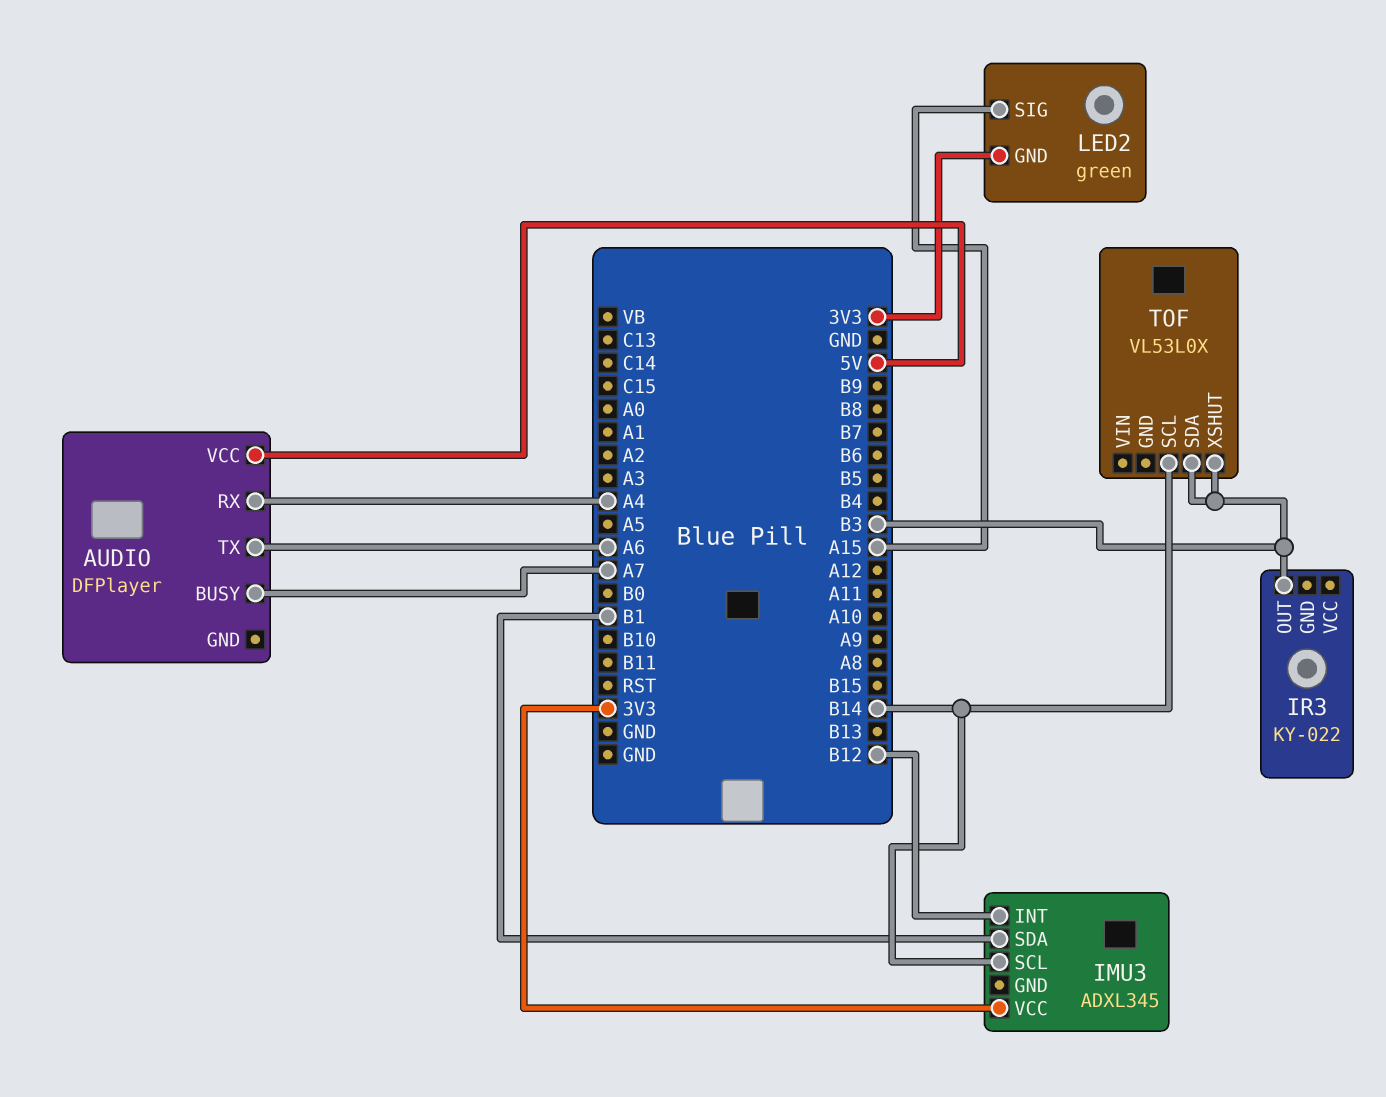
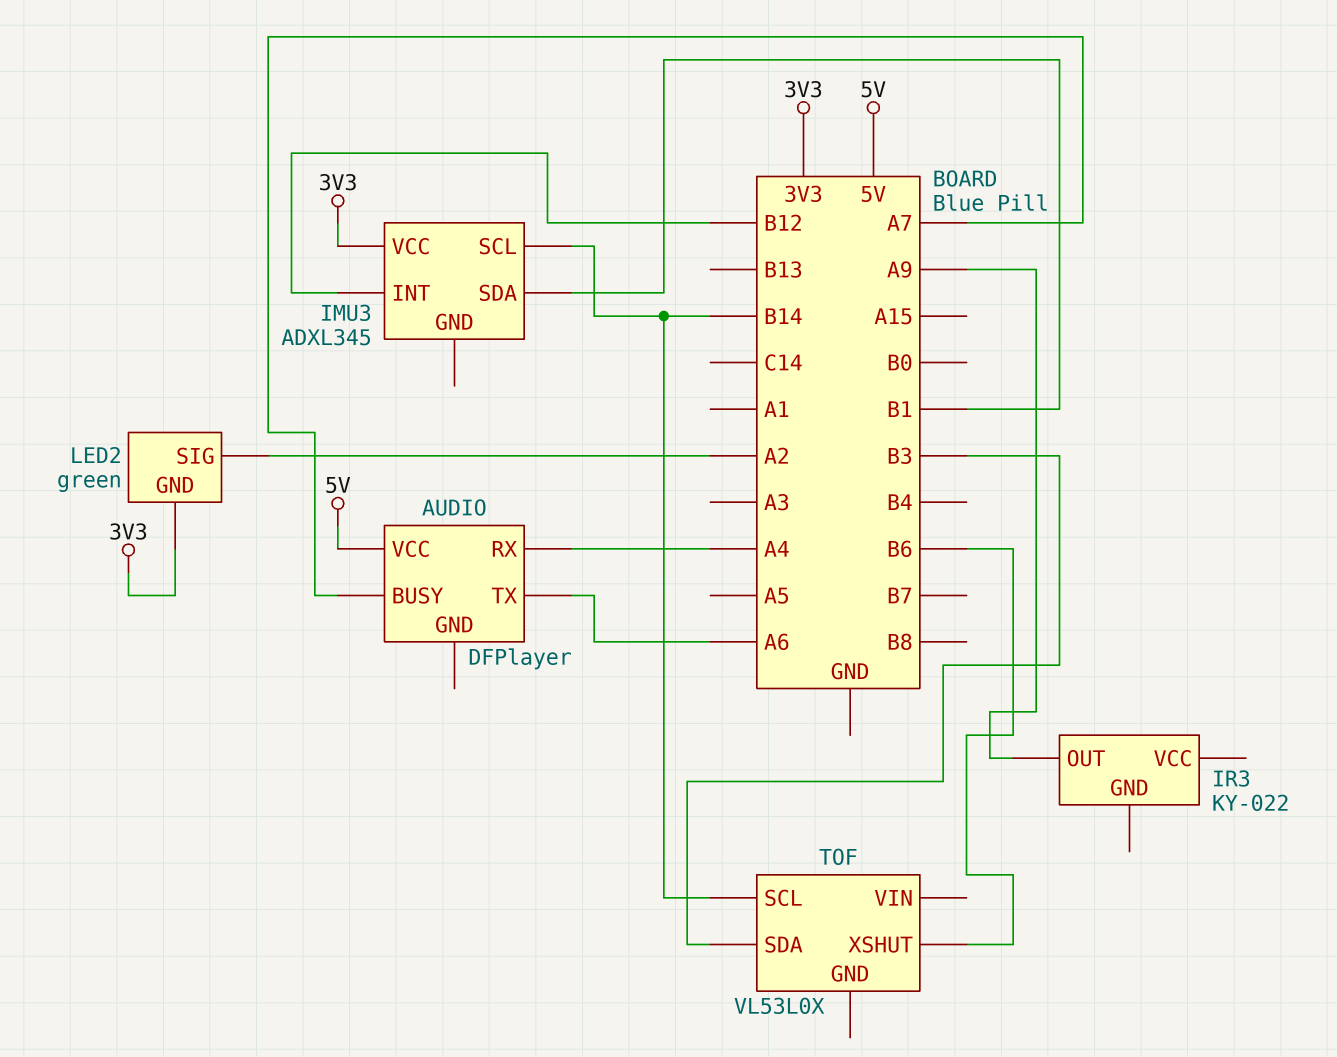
IR3 pin OUT: B3 -> A9
LED2 pin SIG: A15 -> A2
TOF pin XSHUT: B3 -> B6

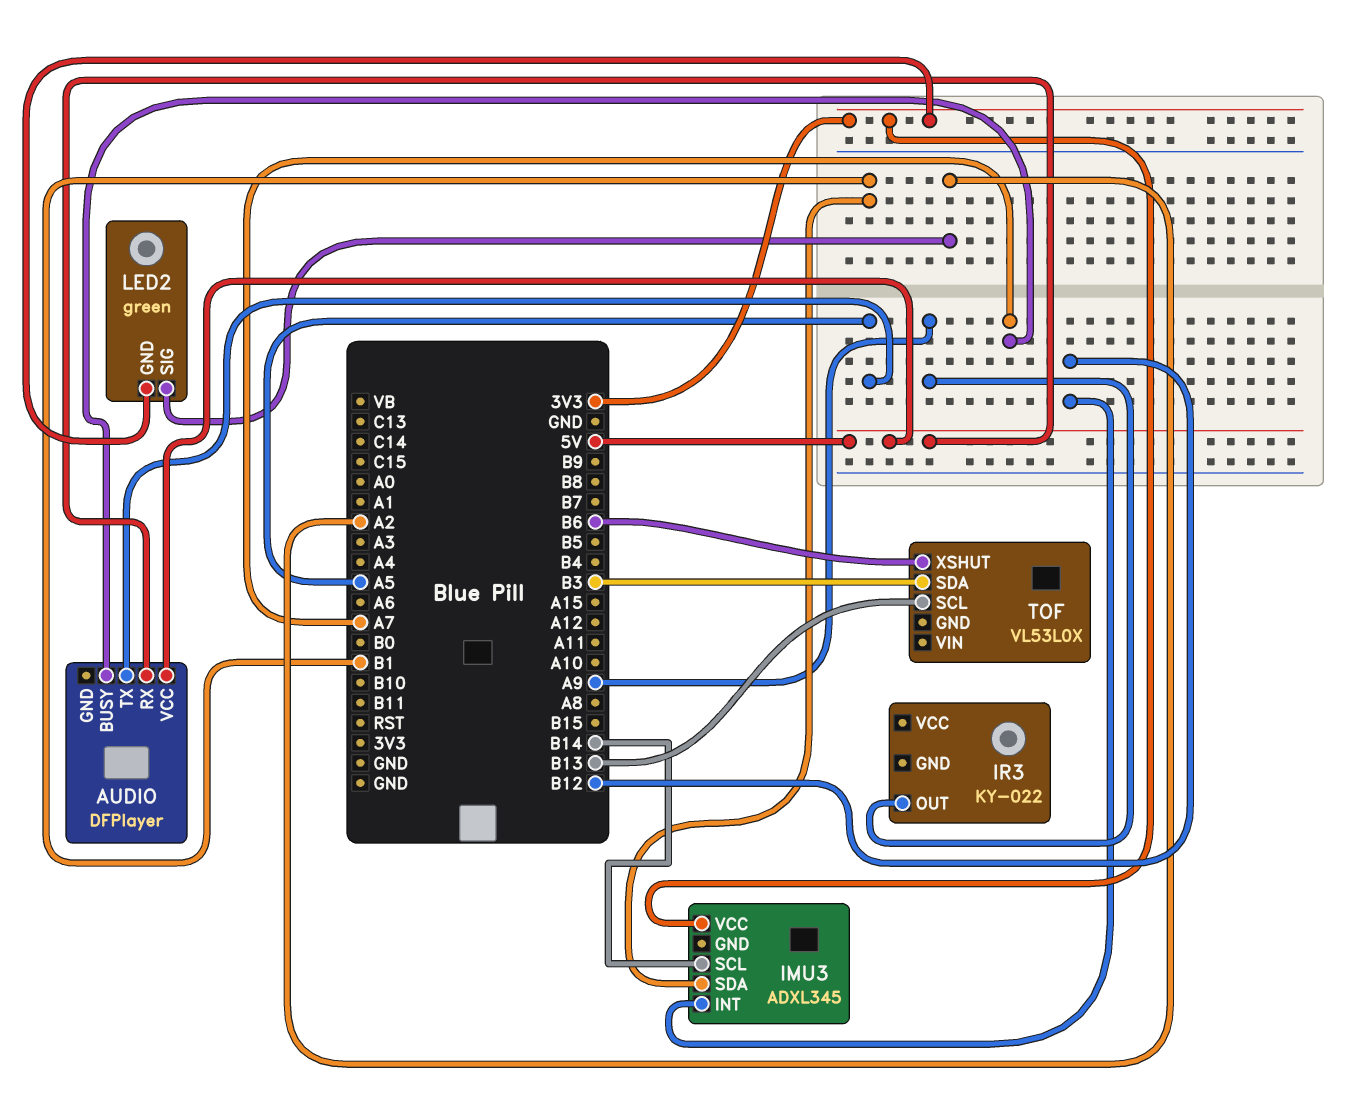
AUDIO pin RX: A4 -> 5V
AUDIO pin TX: A6 -> A5
TOF pin SCL: B14 -> B13

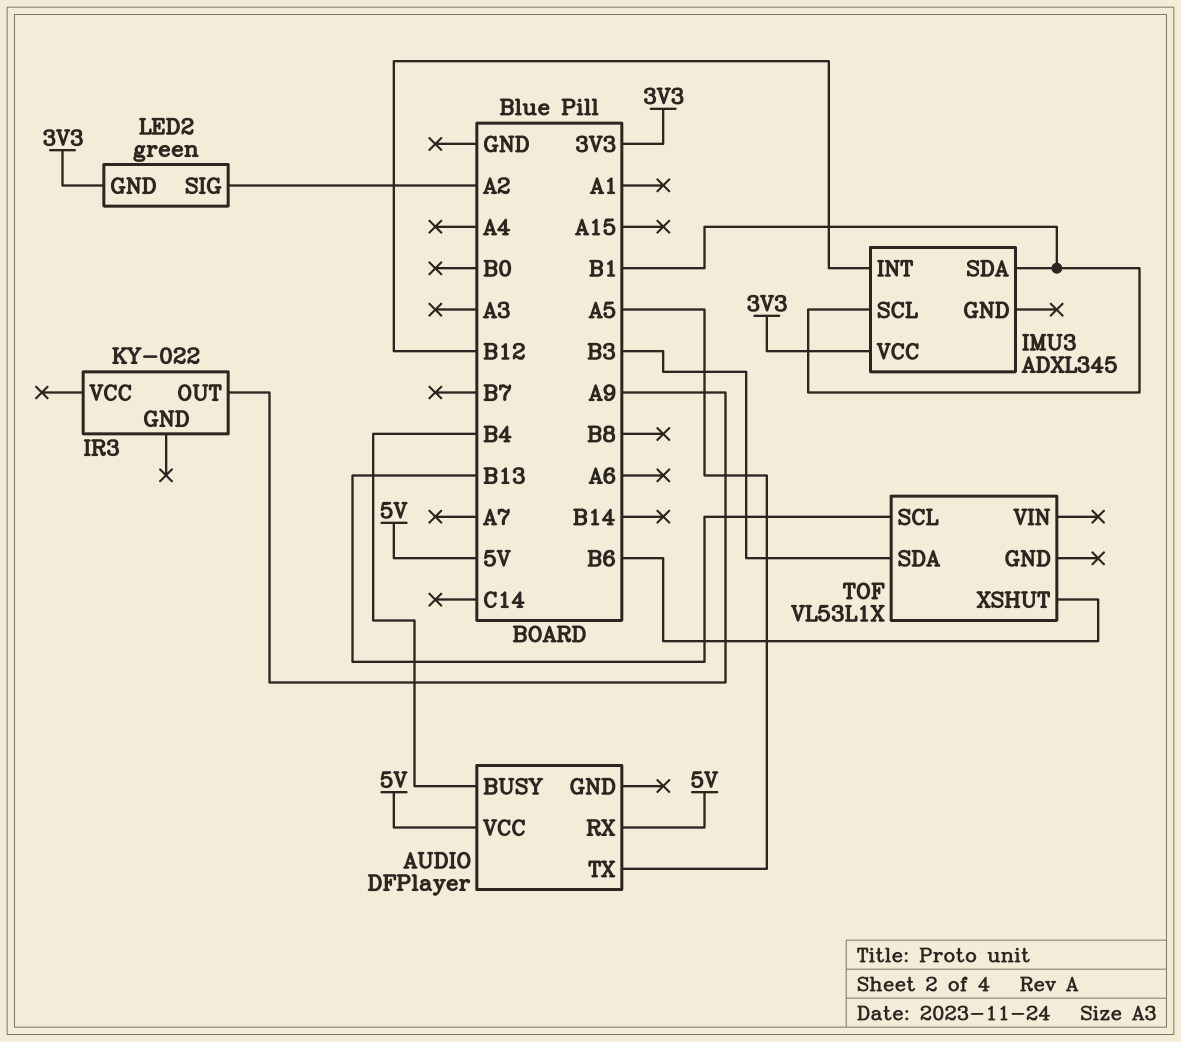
AUDIO pin BUSY: A7 -> B4
IMU3 pin SCL: B14 -> B1
TOF: VL53L0X -> VL53L1X

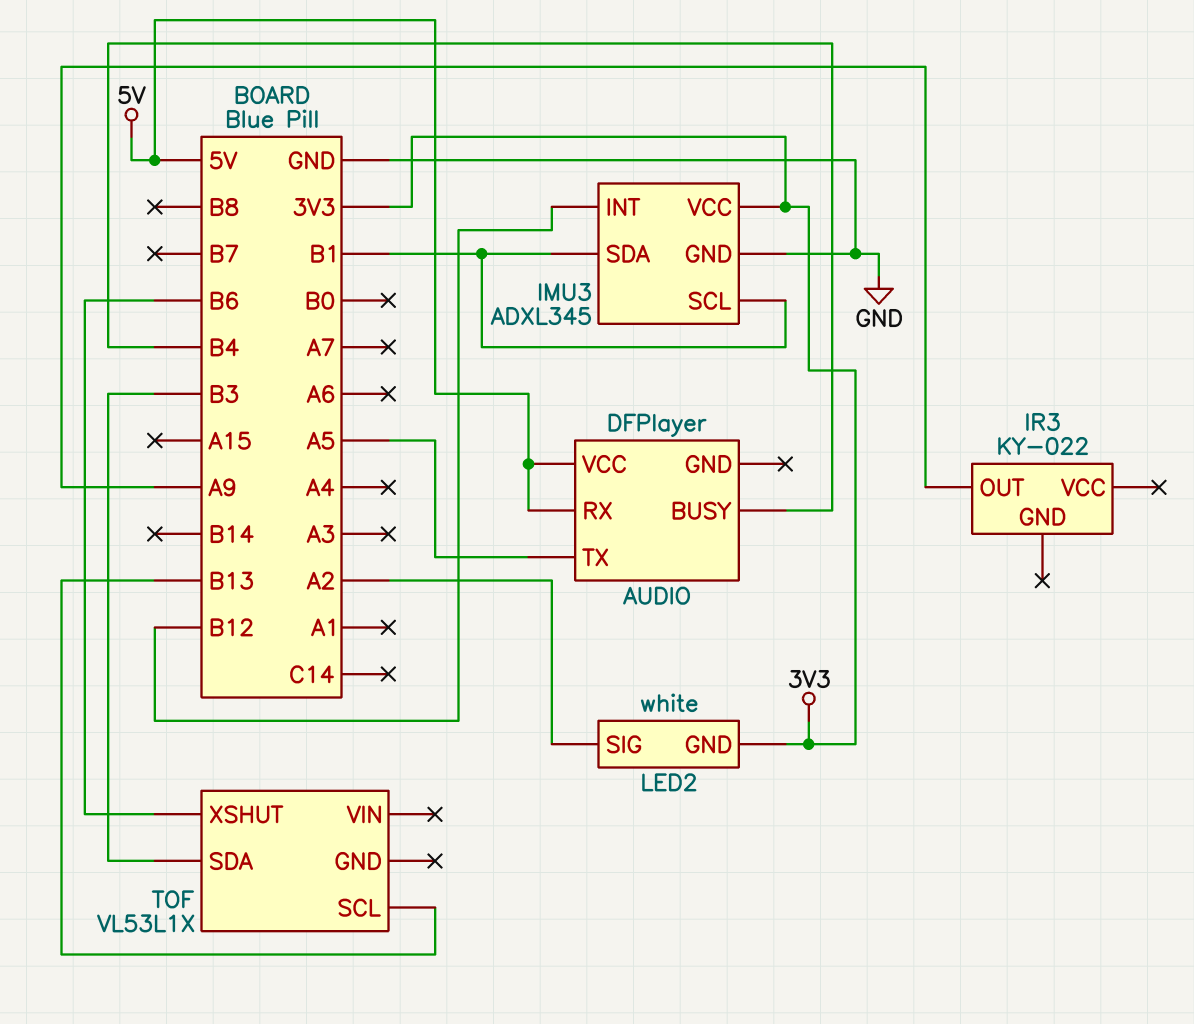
IMU3 pin GND: none -> GND
LED2: green -> white

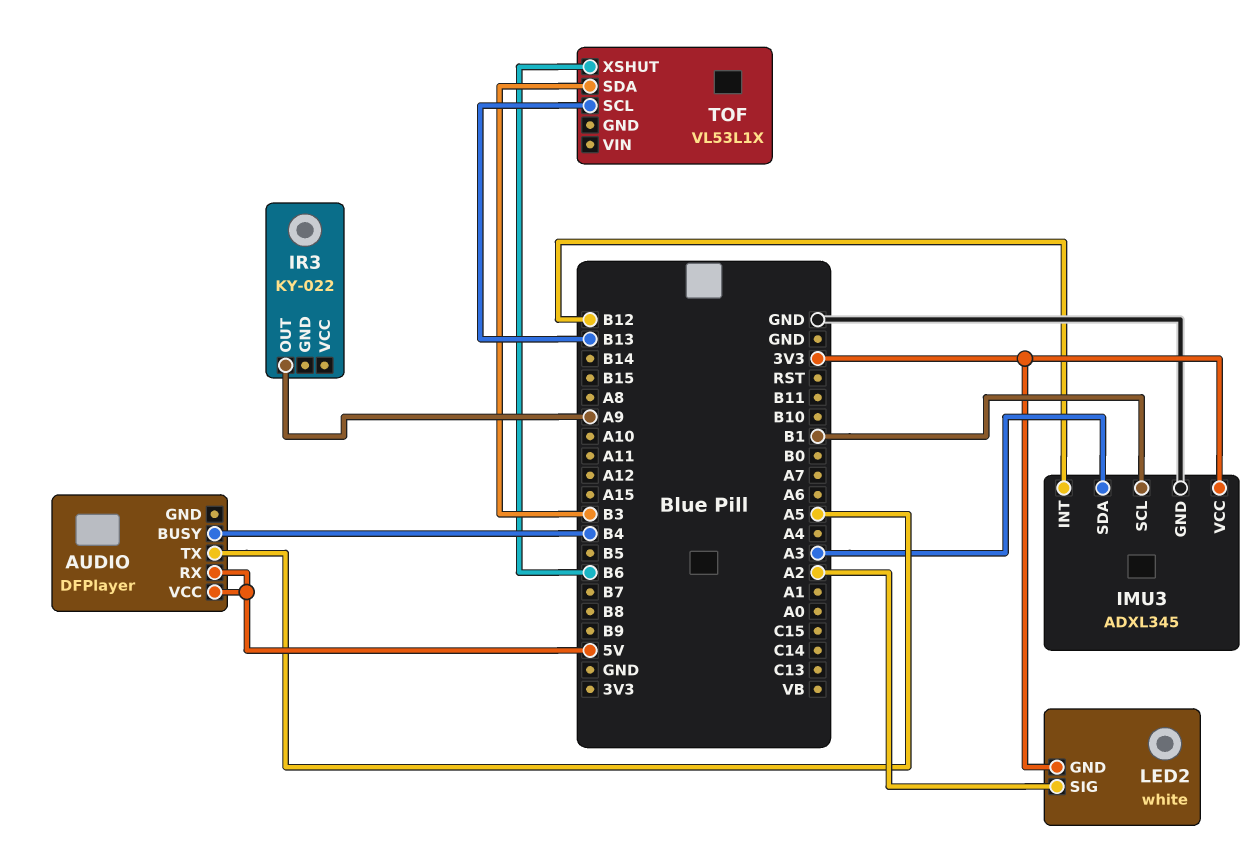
IMU3 pin SDA: B1 -> A3

